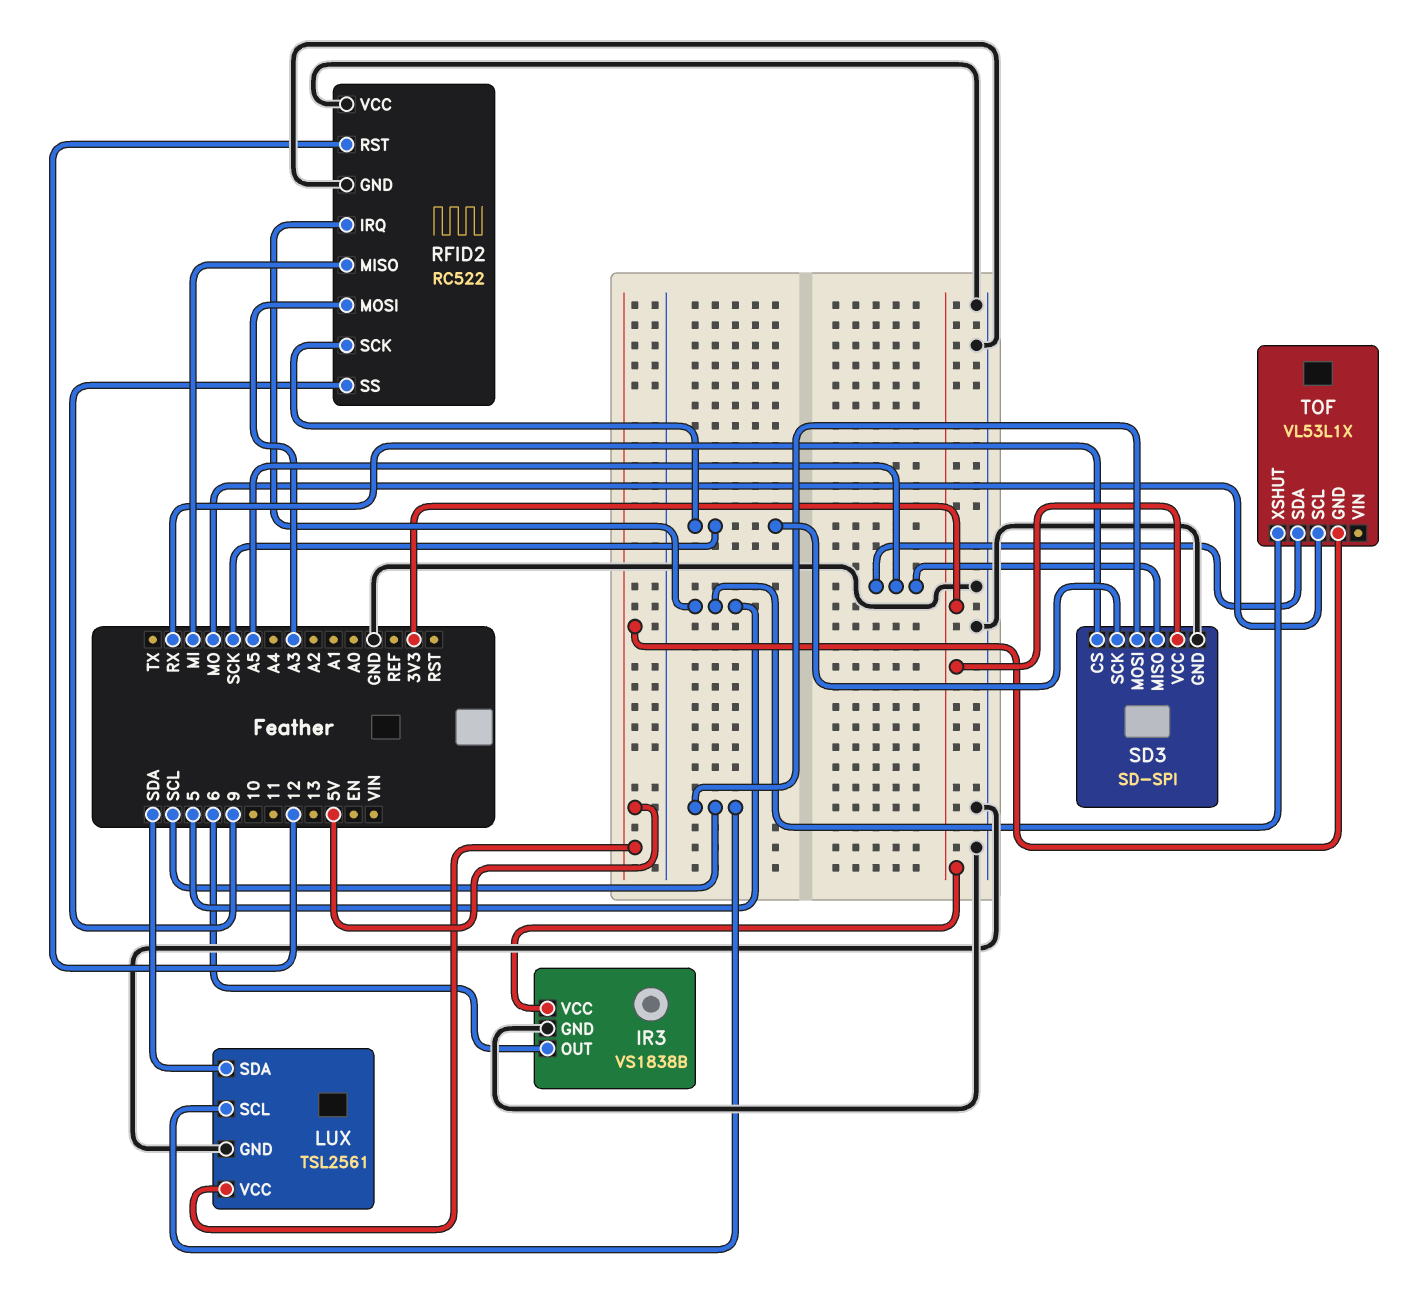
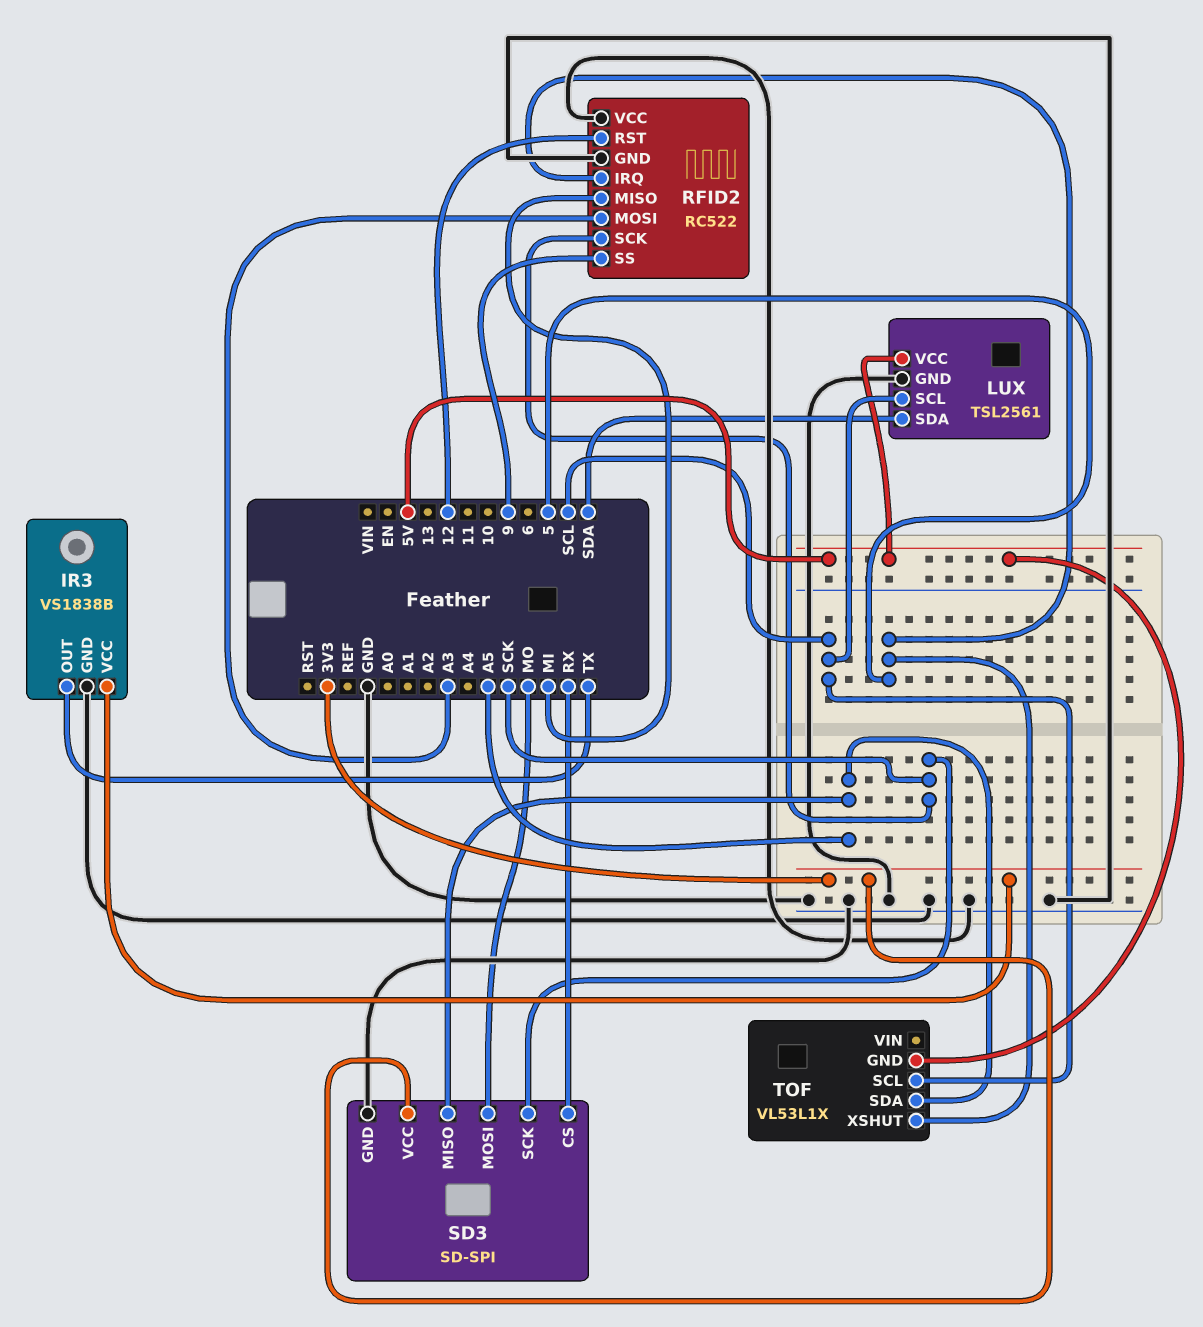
IR3 pin OUT: 6 -> TX
SD3 pin MOSI: SCL -> MO
TOF pin SCL: MO -> SCL

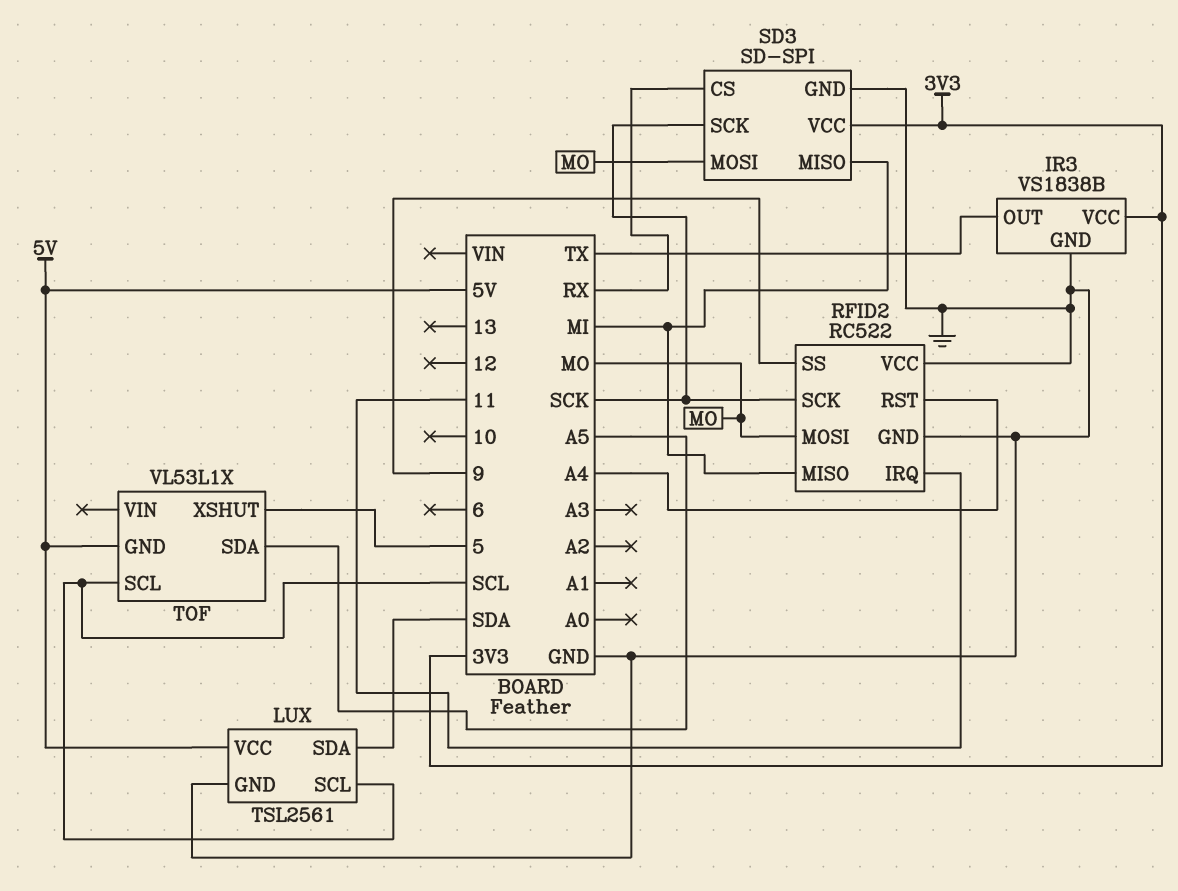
RFID2 pin IRQ: 5 -> 11
RFID2 pin MOSI: A3 -> MO
RFID2 pin RST: 12 -> A4
SD3 pin MISO: A5 -> MI

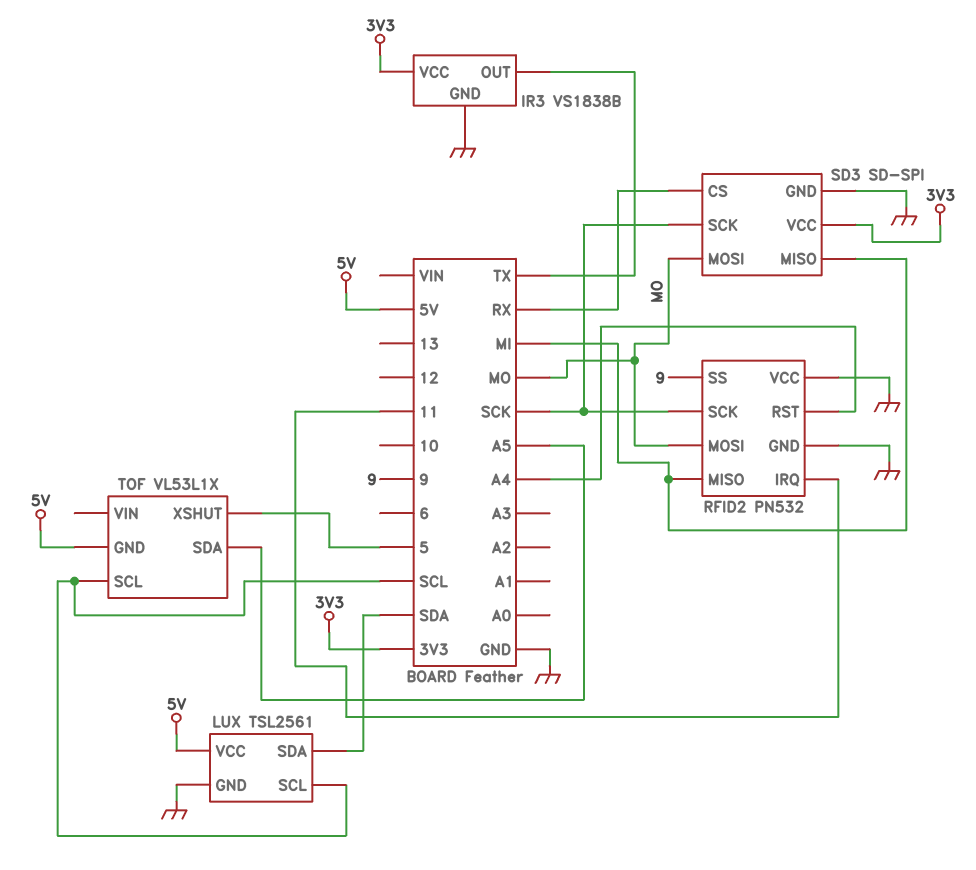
RFID2: RC522 -> PN532

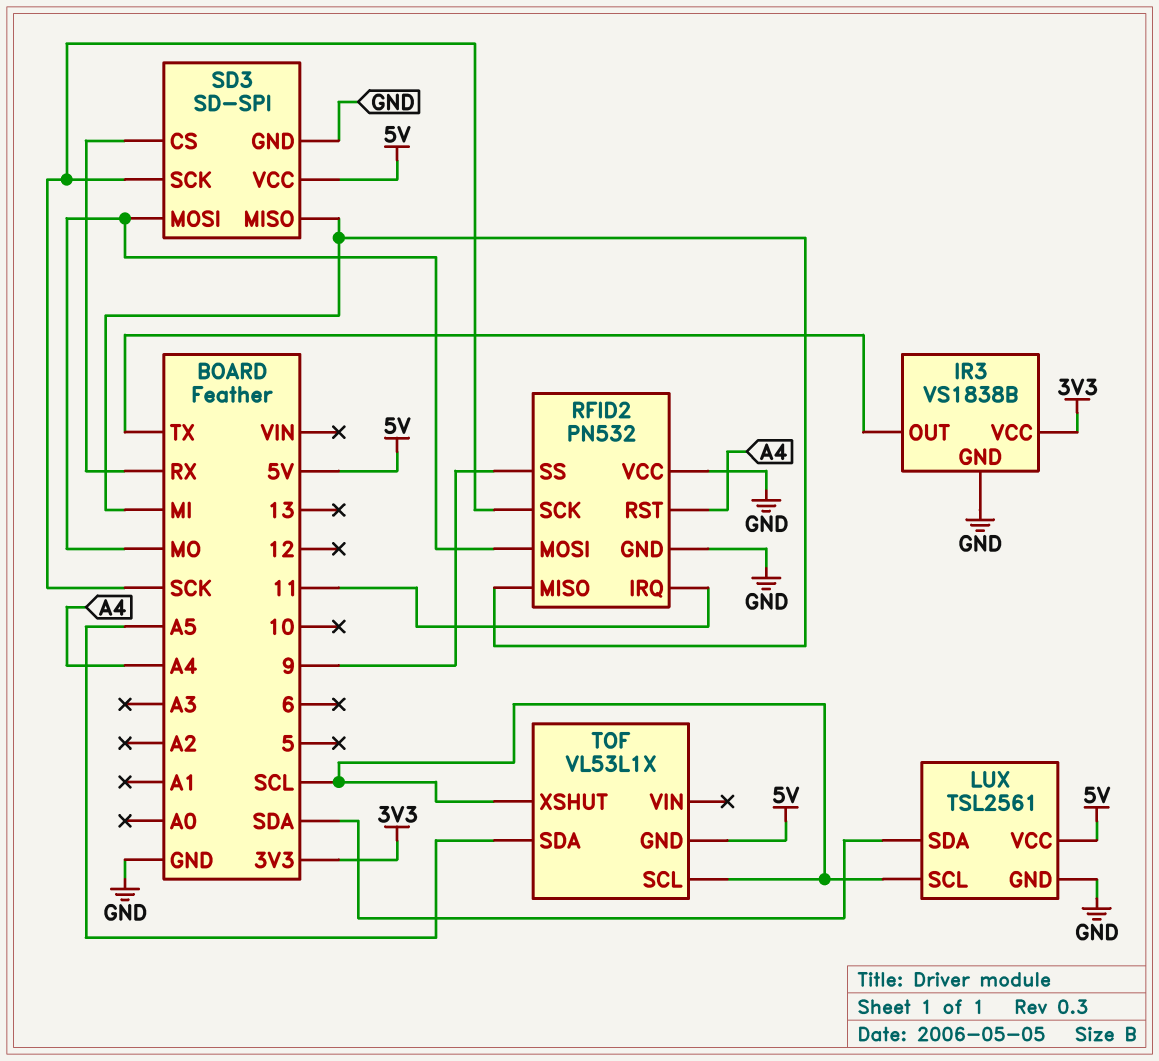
SD3 pin VCC: 3V3 -> 5V
TOF pin XSHUT: 5 -> SCL

